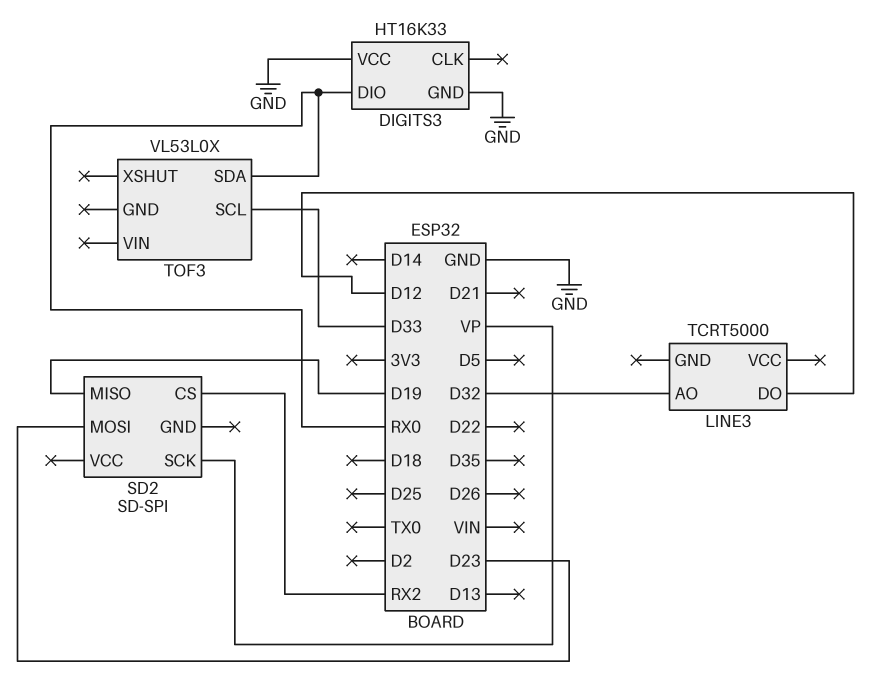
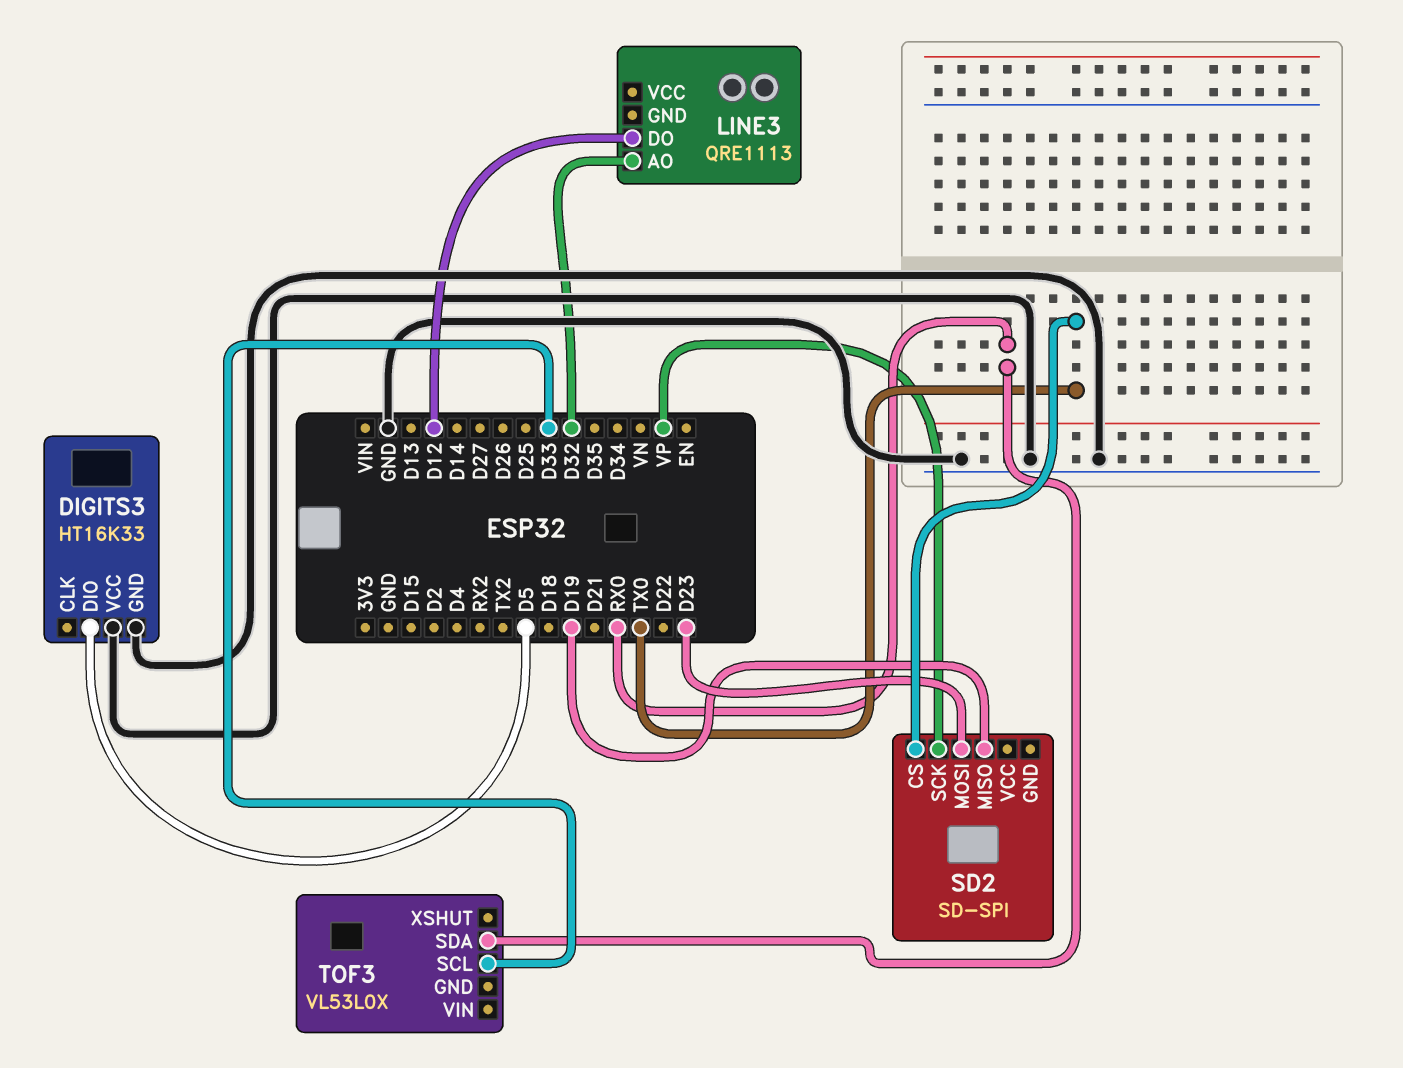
DIGITS3 pin DIO: RX0 -> D5
LINE3: TCRT5000 -> QRE1113
SD2 pin CS: RX2 -> TX0

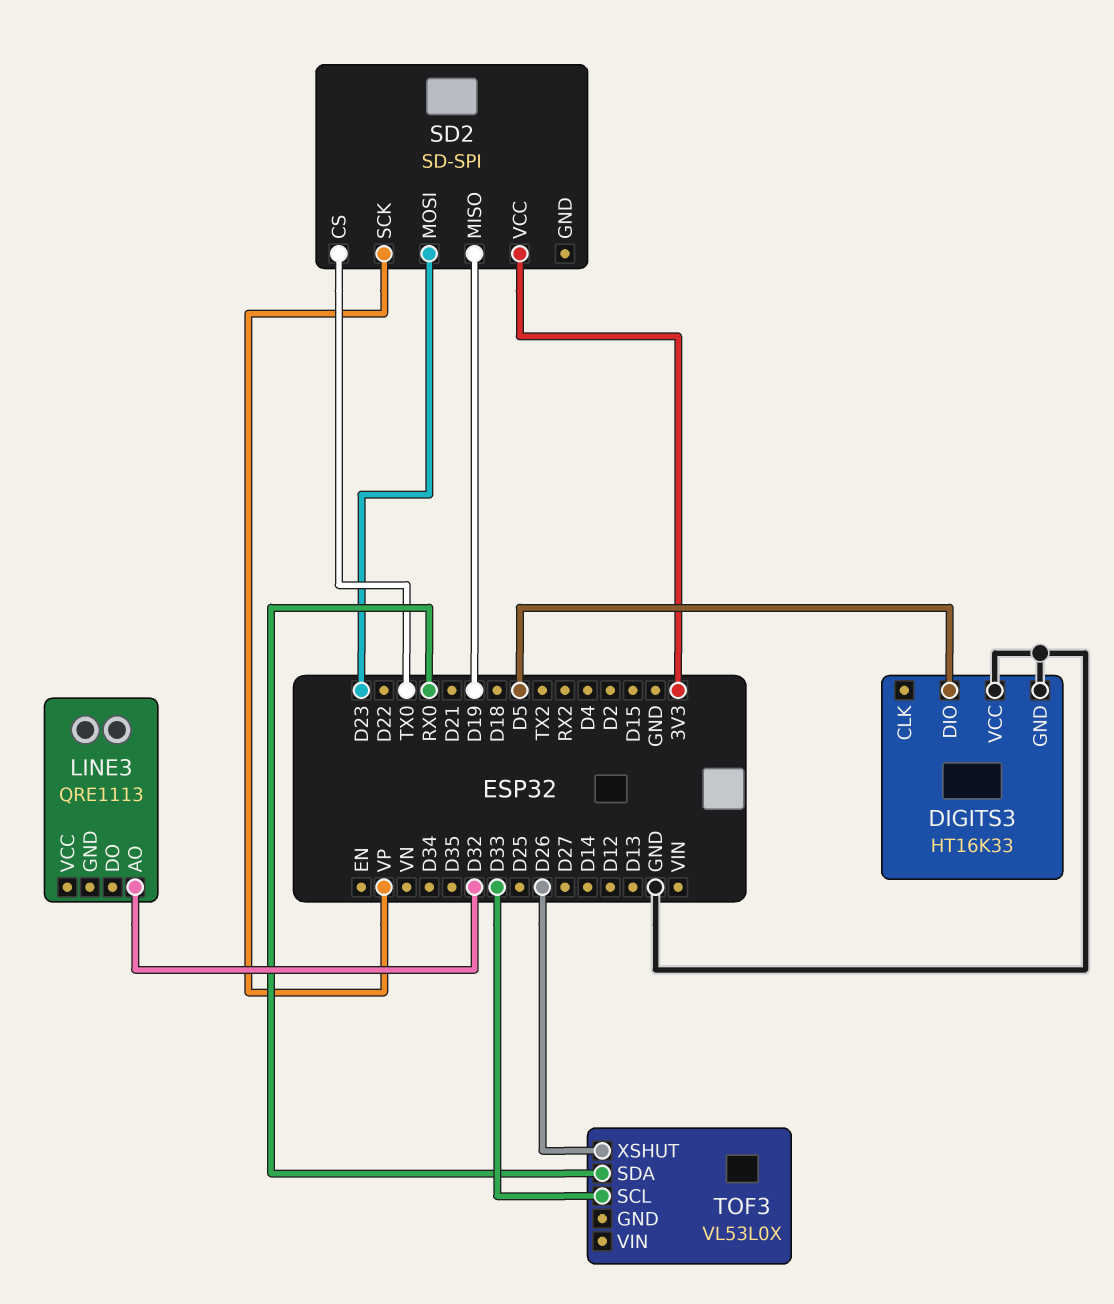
LINE3 pin DO: D12 -> none
SD2 pin VCC: none -> 3V3
TOF3 pin XSHUT: none -> D26

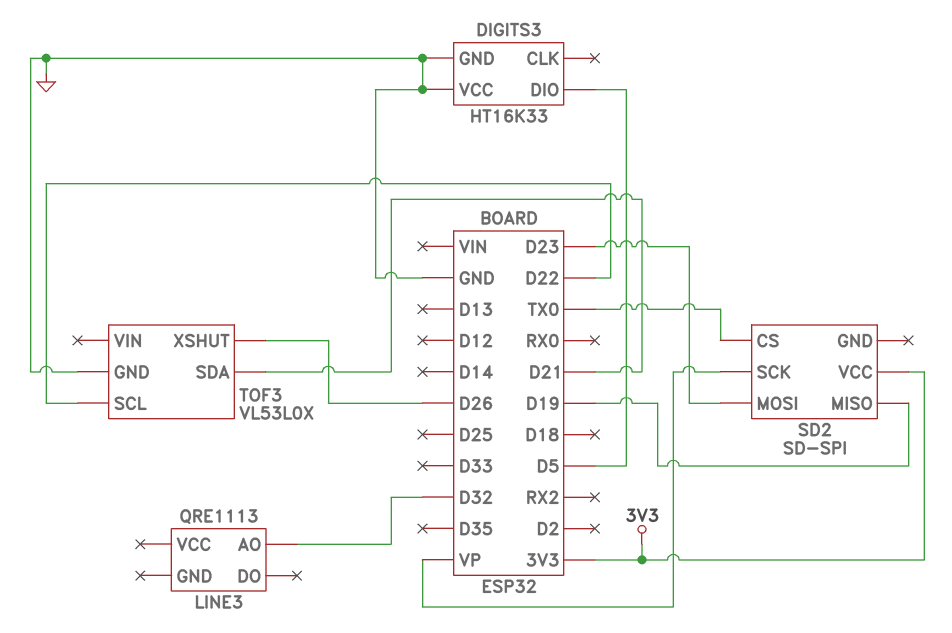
TOF3 pin GND: none -> GND
TOF3 pin SCL: D33 -> D22
TOF3 pin SDA: RX0 -> D21

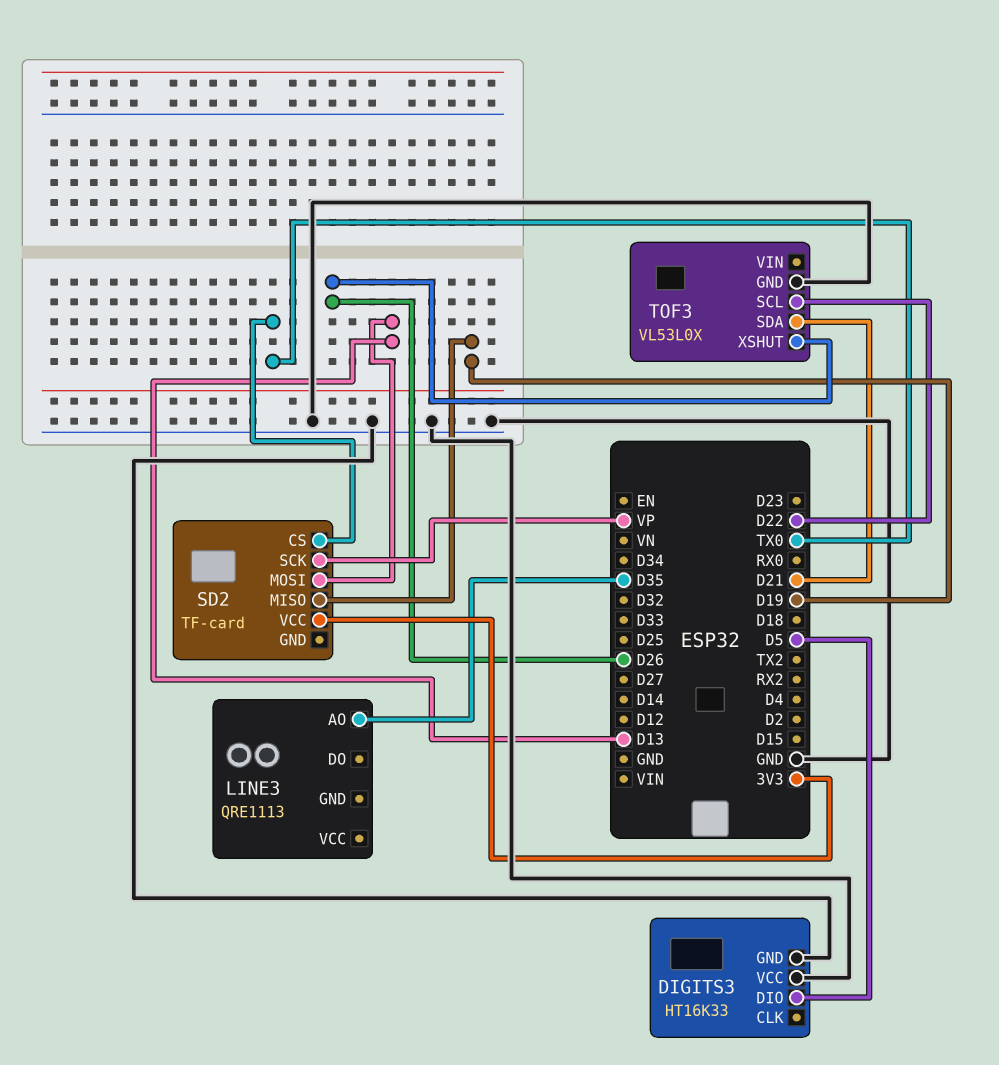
LINE3 pin AO: D32 -> D35
SD2: SD-SPI -> TF-card
SD2 pin MOSI: D23 -> D13

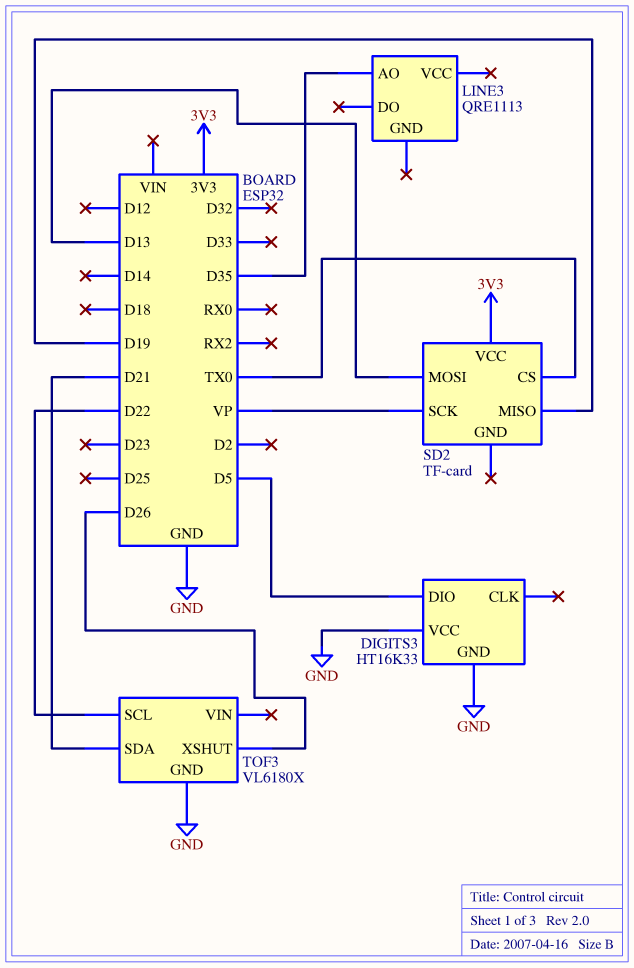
TOF3: VL53L0X -> VL6180X

